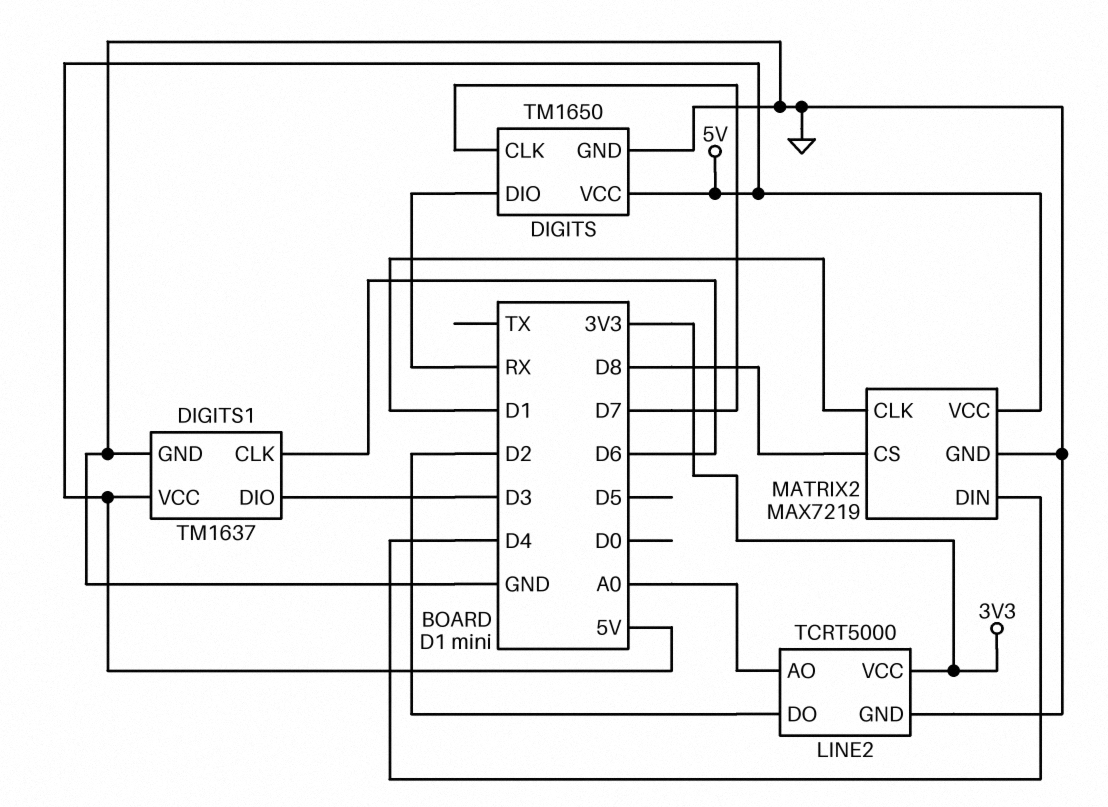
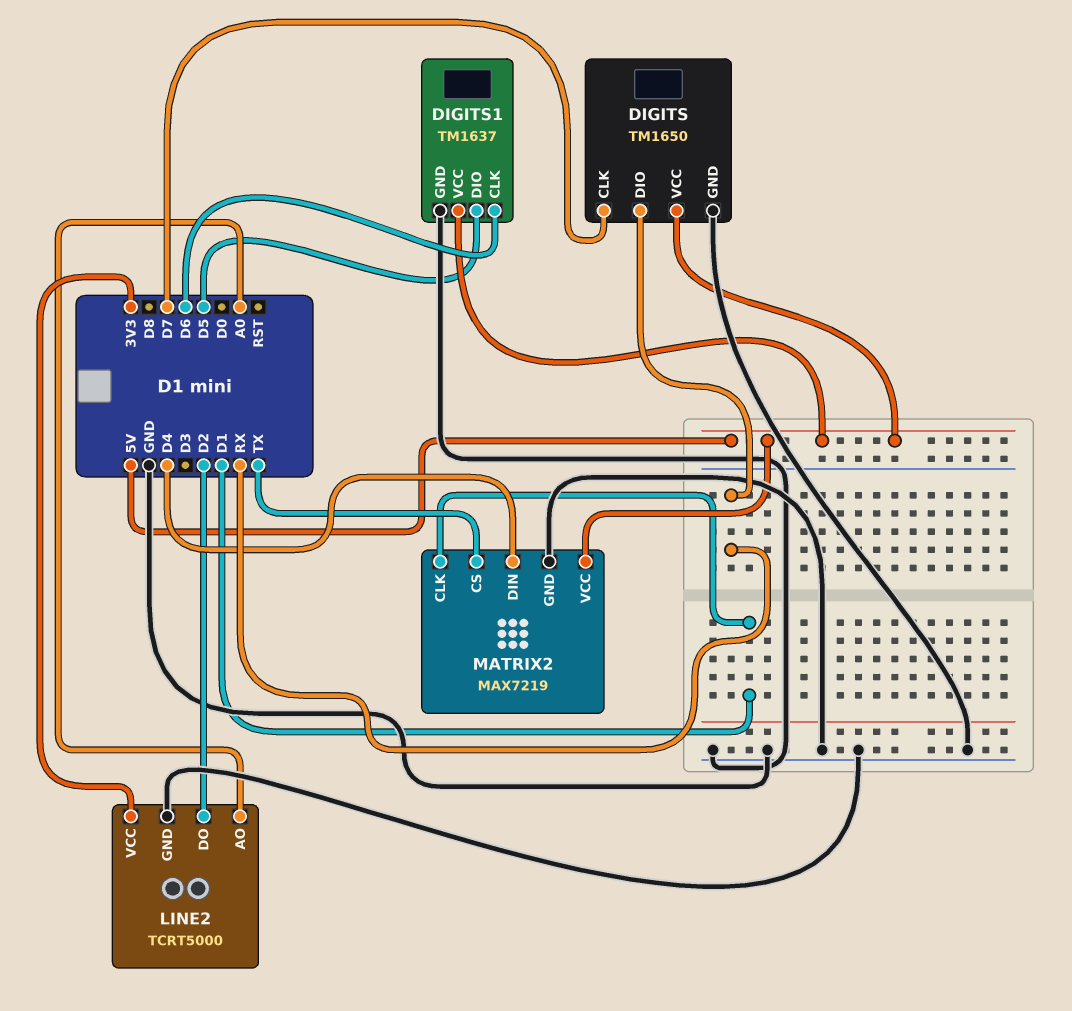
DIGITS1 pin DIO: D3 -> D5
MATRIX2 pin CS: D8 -> TX

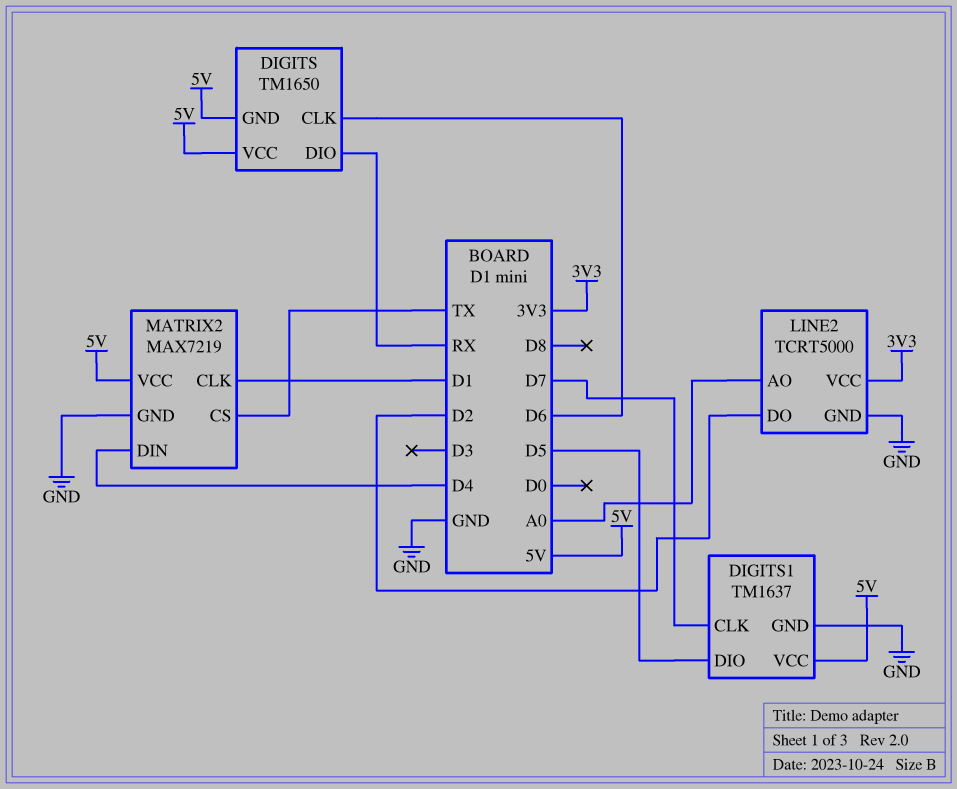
DIGITS pin CLK: D7 -> D6
DIGITS pin GND: GND -> 5V
DIGITS1 pin CLK: D6 -> D7

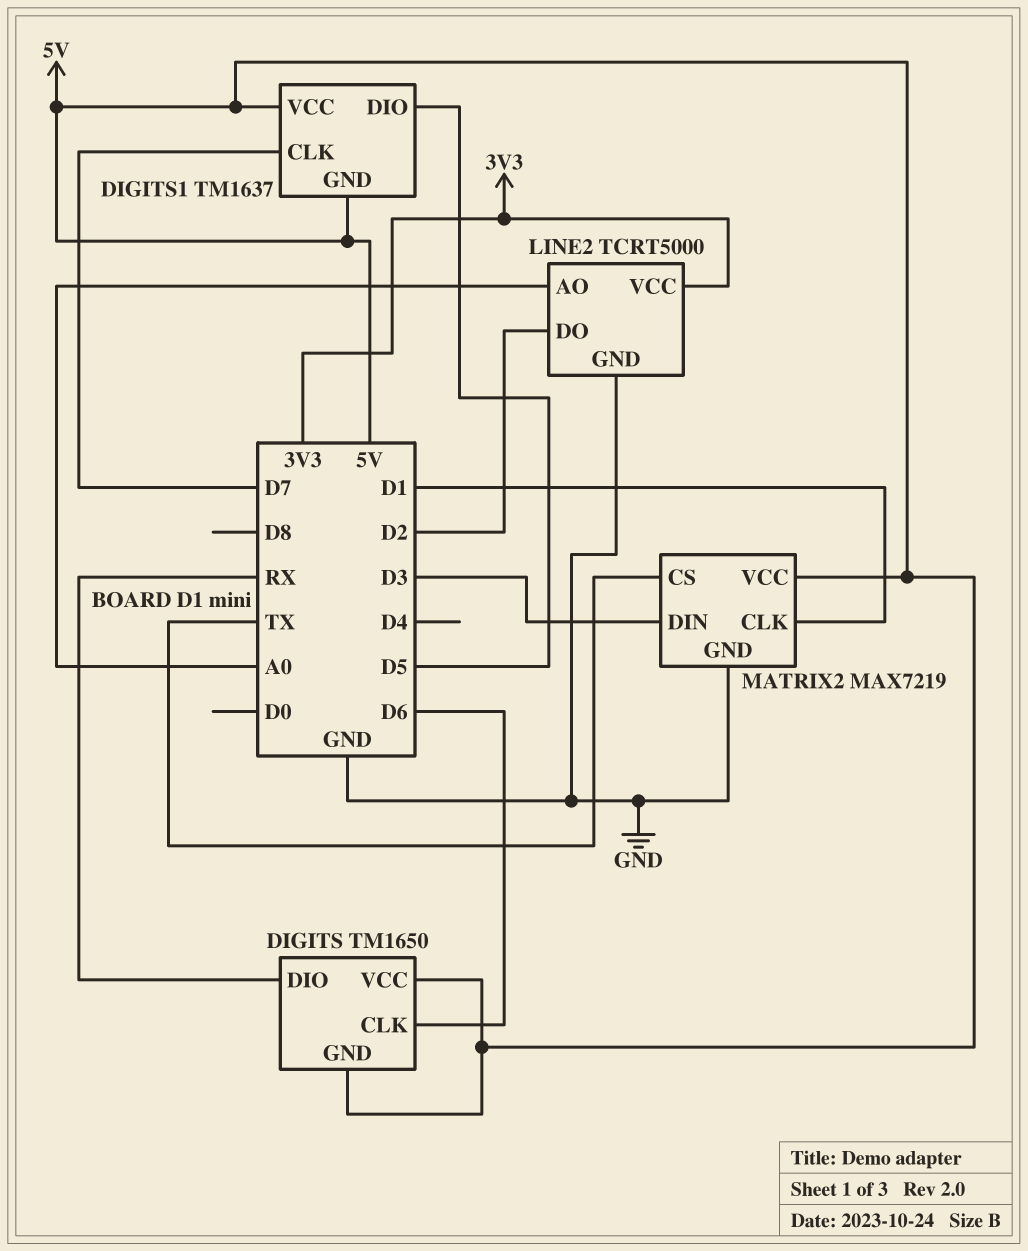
DIGITS1 pin GND: GND -> 5V
MATRIX2 pin DIN: D4 -> D3

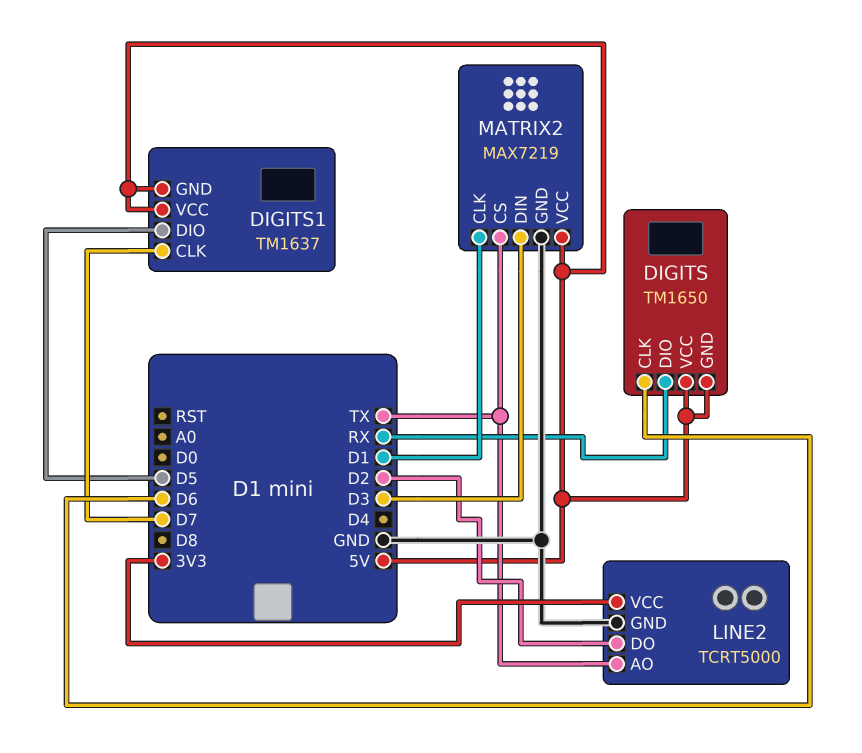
LINE2 pin AO: A0 -> TX

